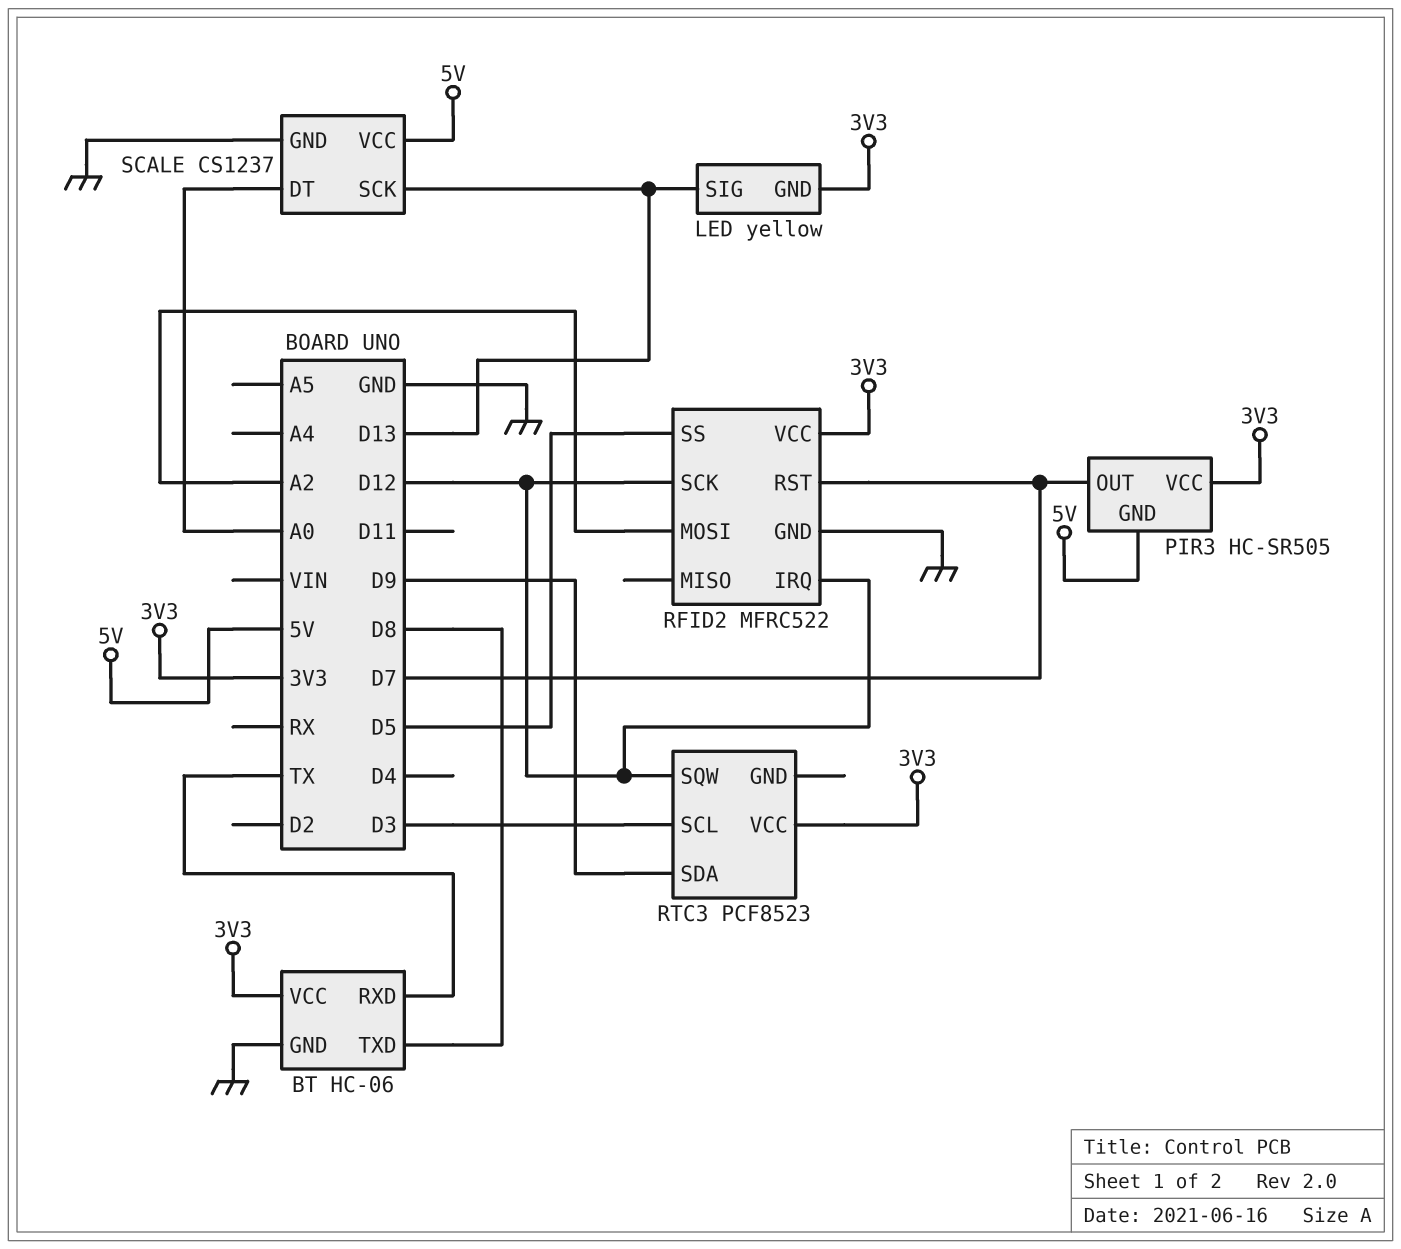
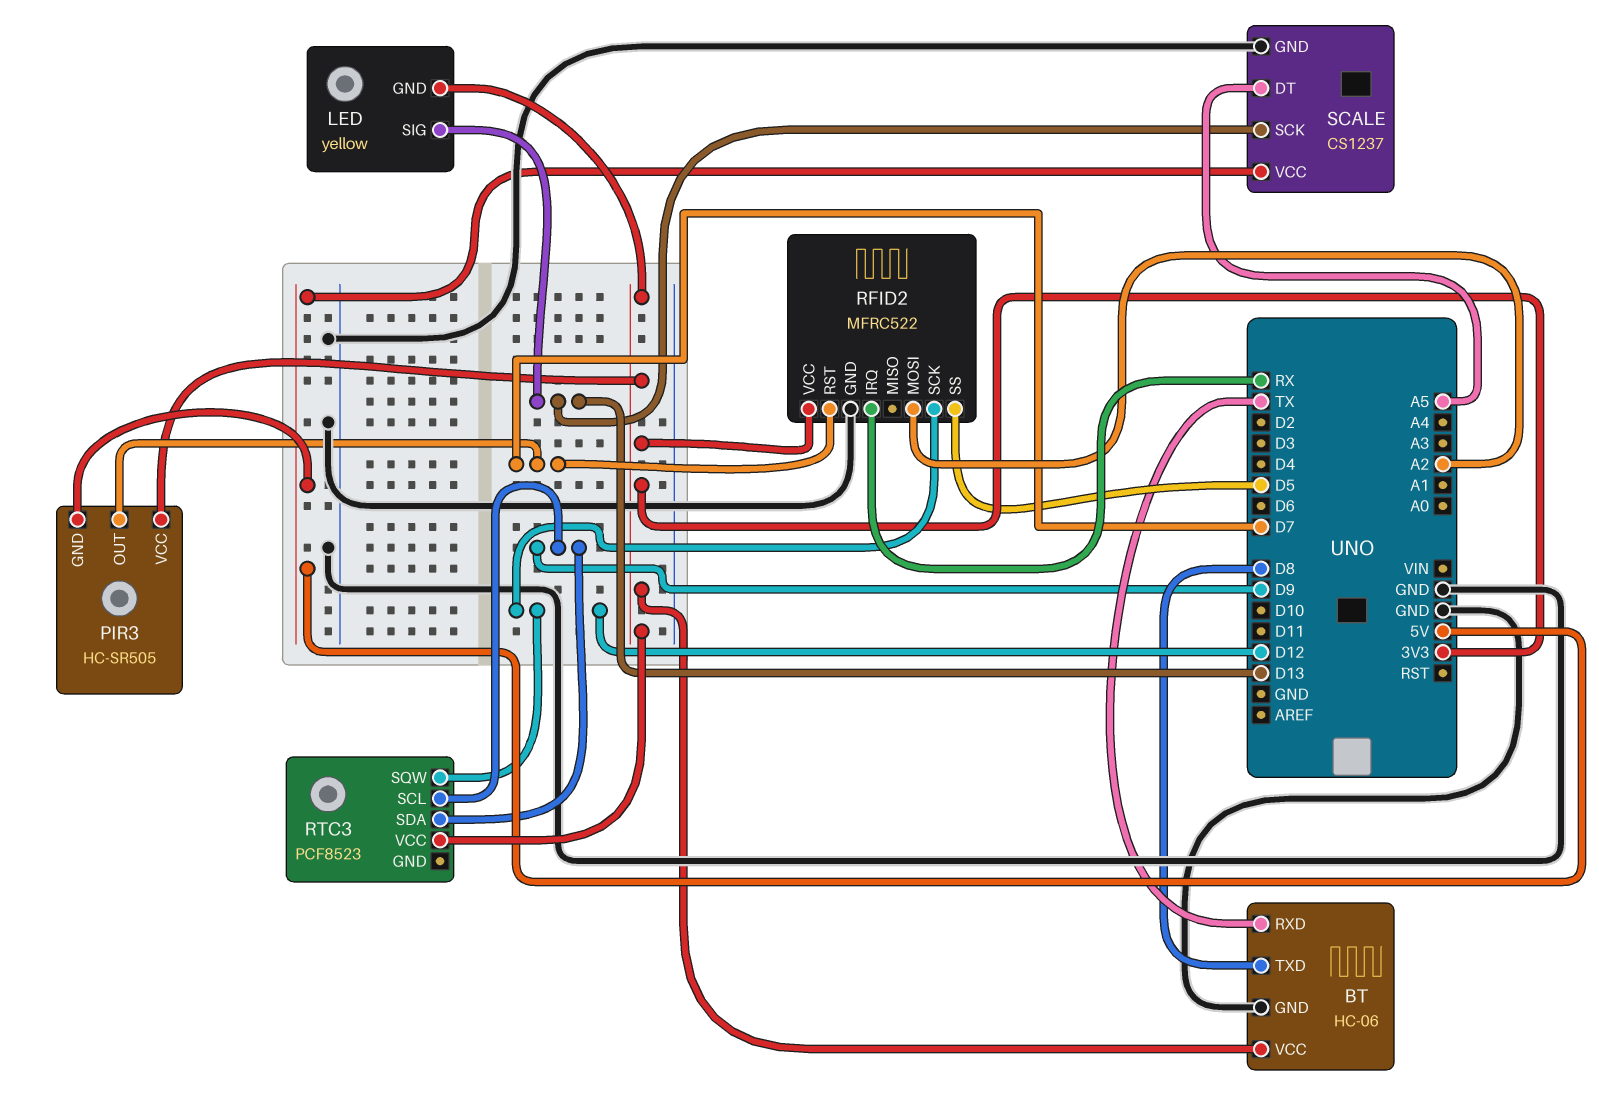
RFID2 pin IRQ: D12 -> RX
RTC3 pin SCL: D3 -> D9
SCALE pin DT: A0 -> A5

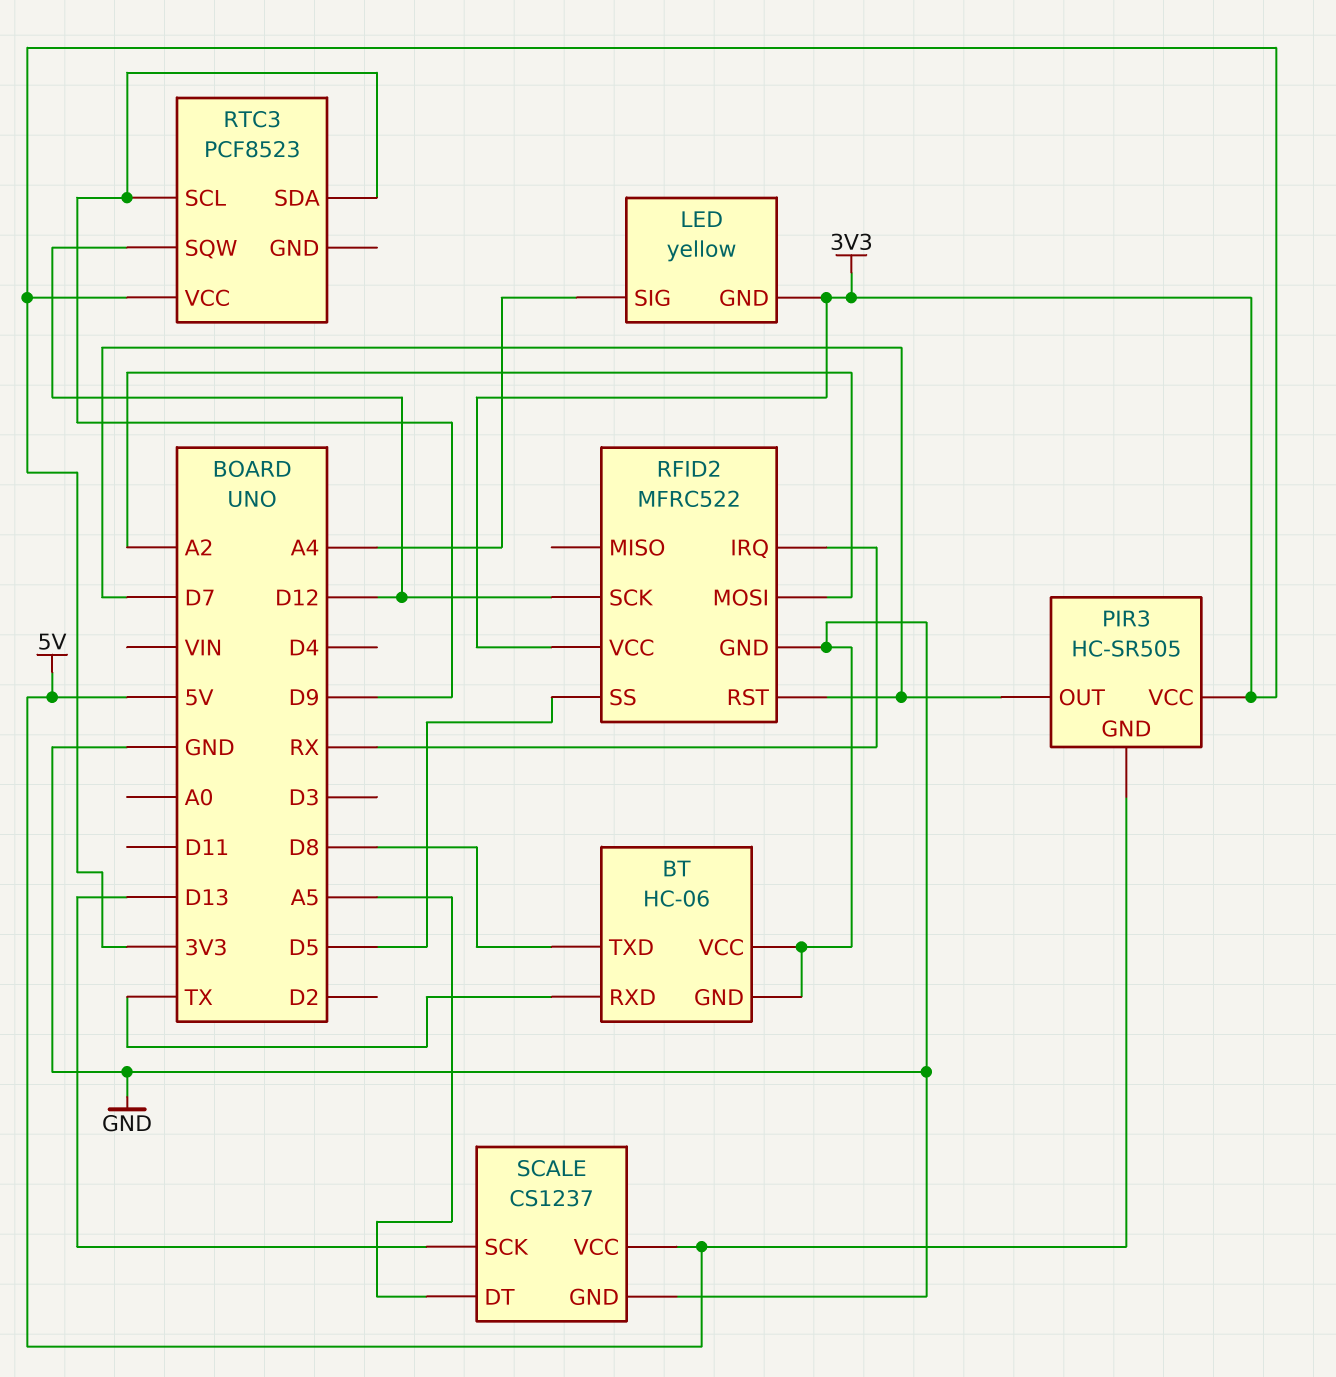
BT pin VCC: 3V3 -> GND
LED pin SIG: D13 -> A4

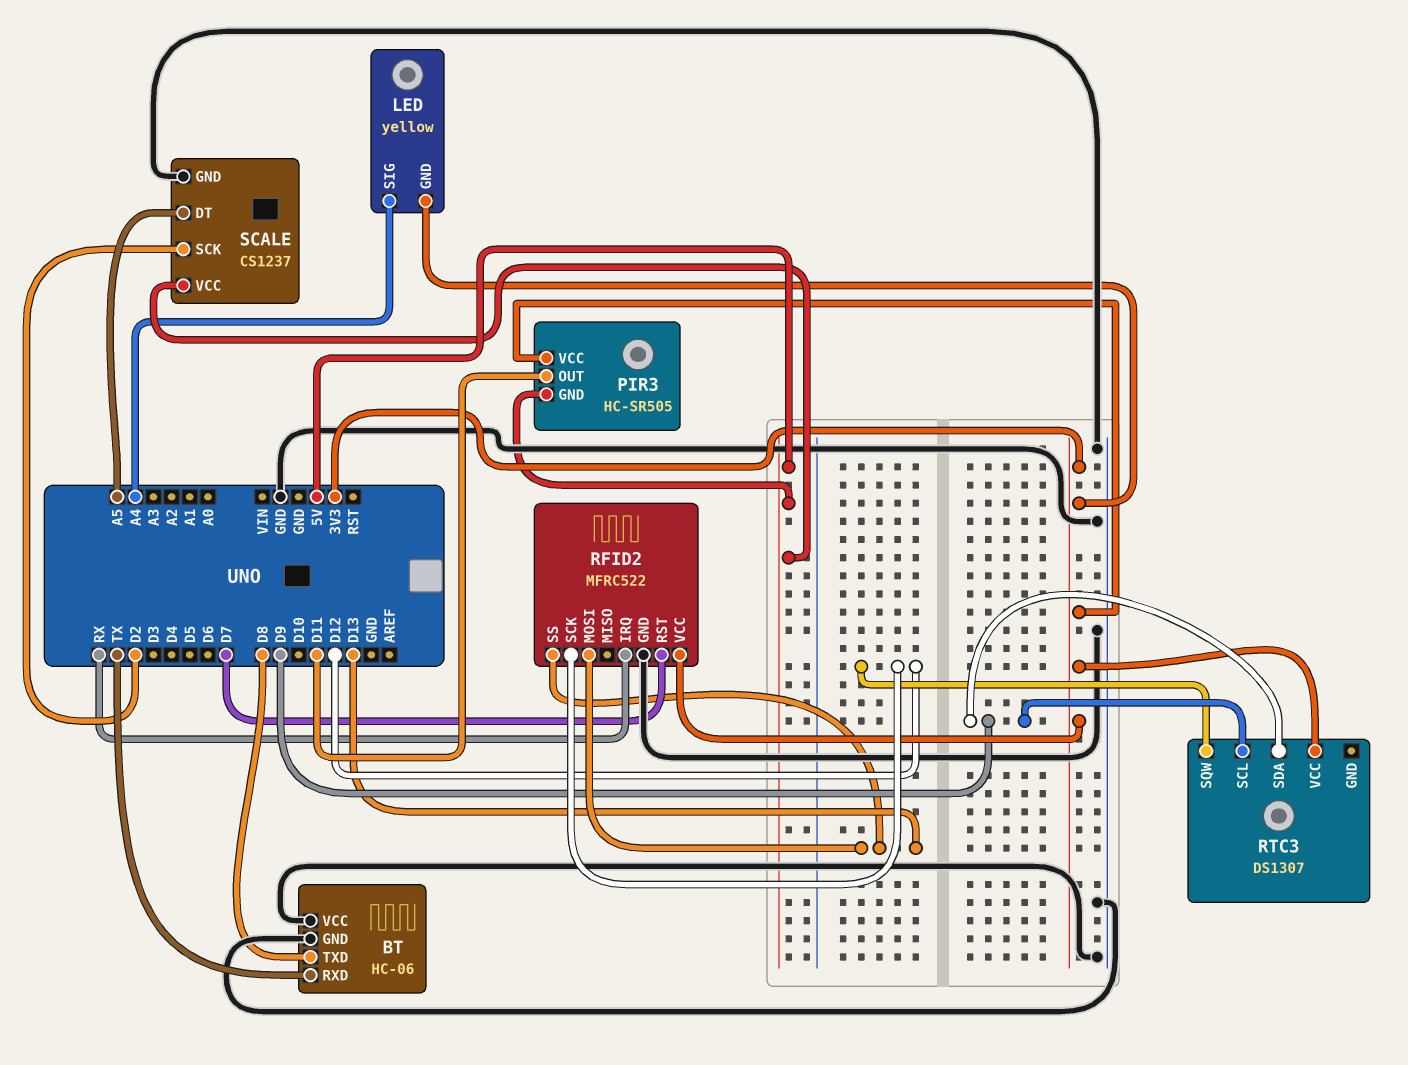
PIR3 pin OUT: D7 -> D11
RFID2 pin MOSI: A2 -> D13
RFID2 pin SS: D5 -> D13
RTC3: PCF8523 -> DS1307
SCALE pin SCK: D13 -> D2

